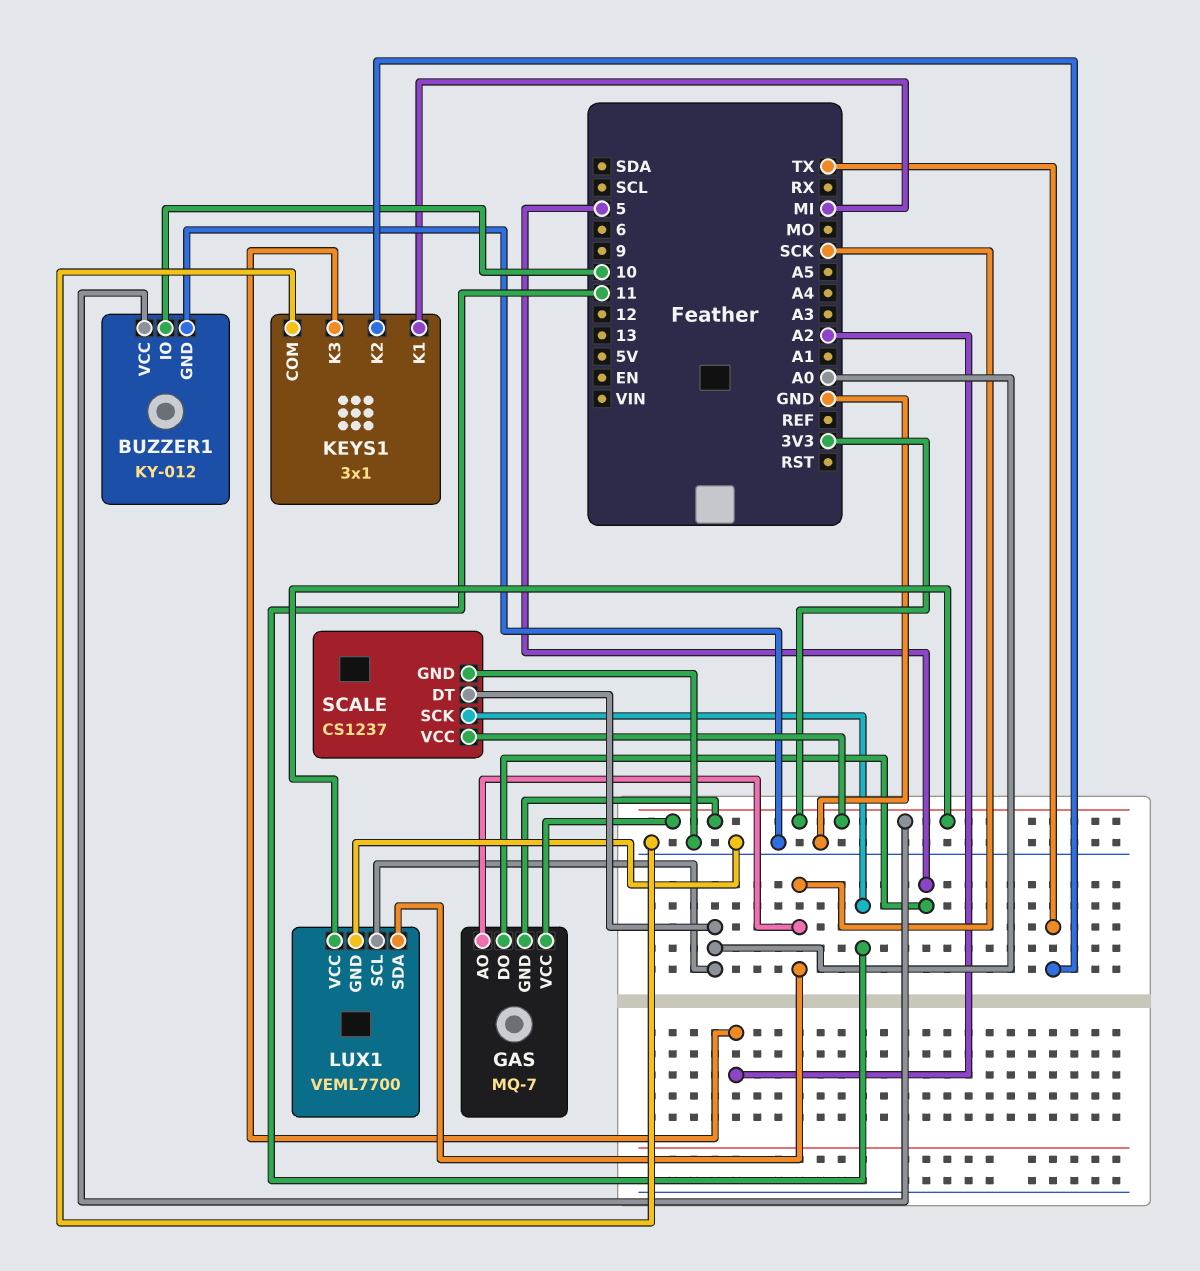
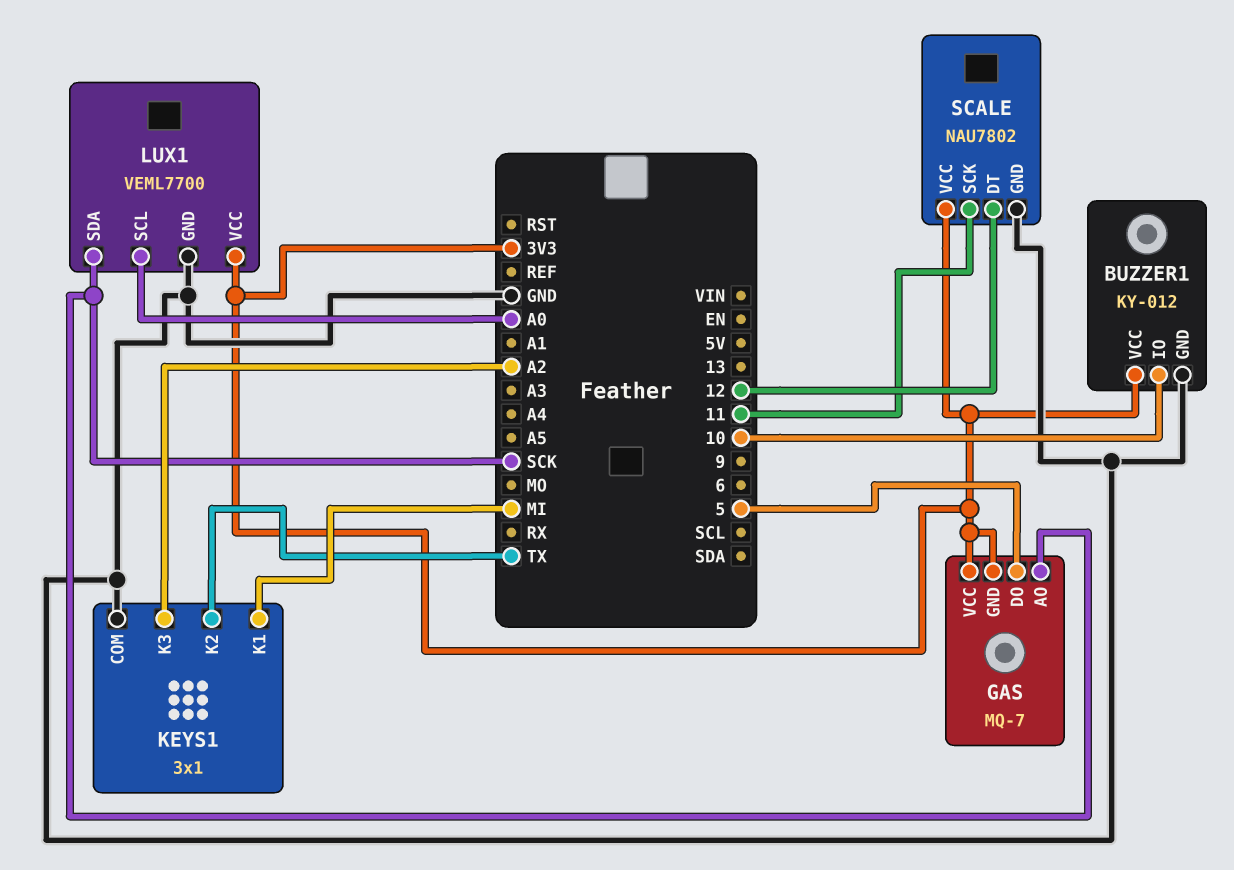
SCALE: CS1237 -> NAU7802
SCALE pin DT: A0 -> 12

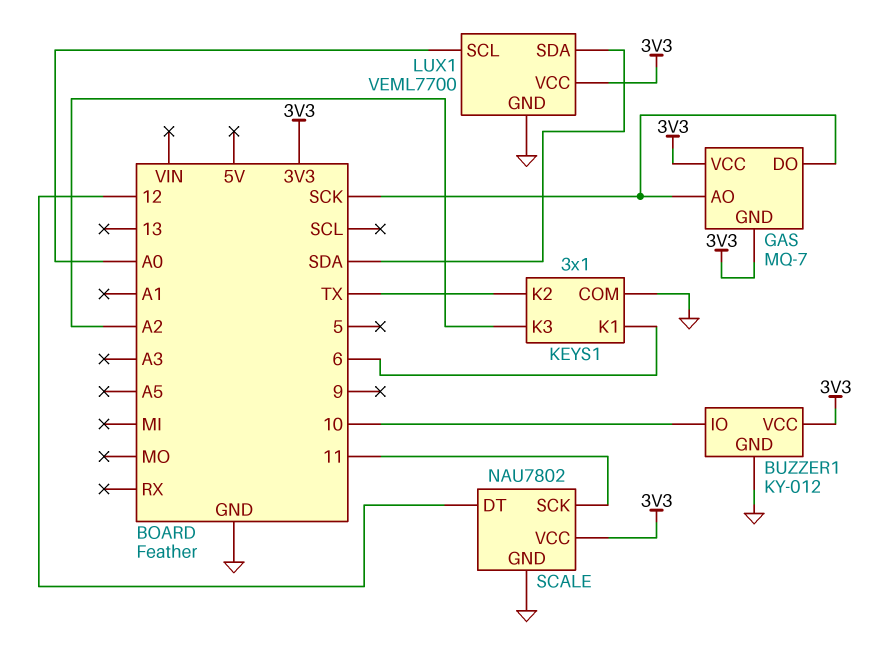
GAS pin DO: 5 -> SCK
KEYS1 pin K1: MI -> 6
LUX1 pin SDA: SCK -> SDA

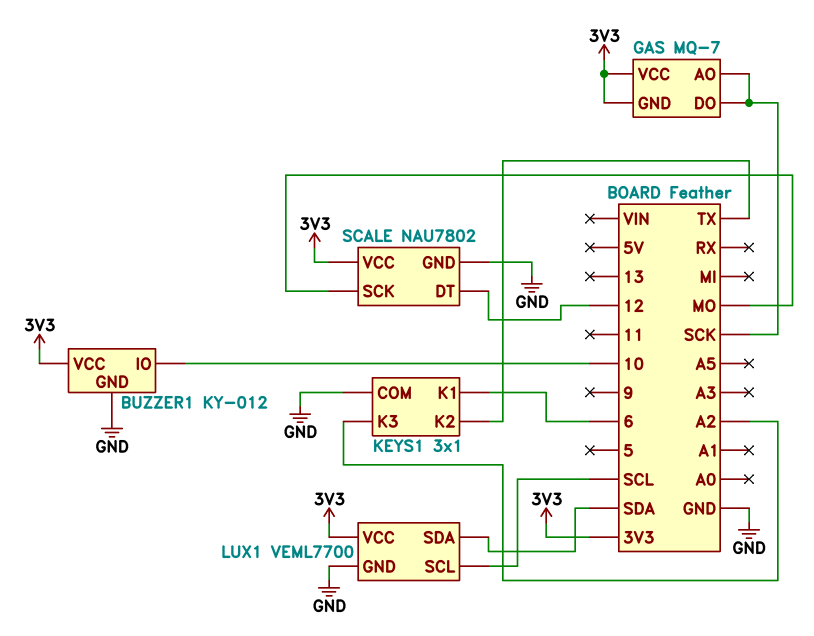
LUX1 pin SCL: A0 -> SCL
SCALE pin SCK: 11 -> MO

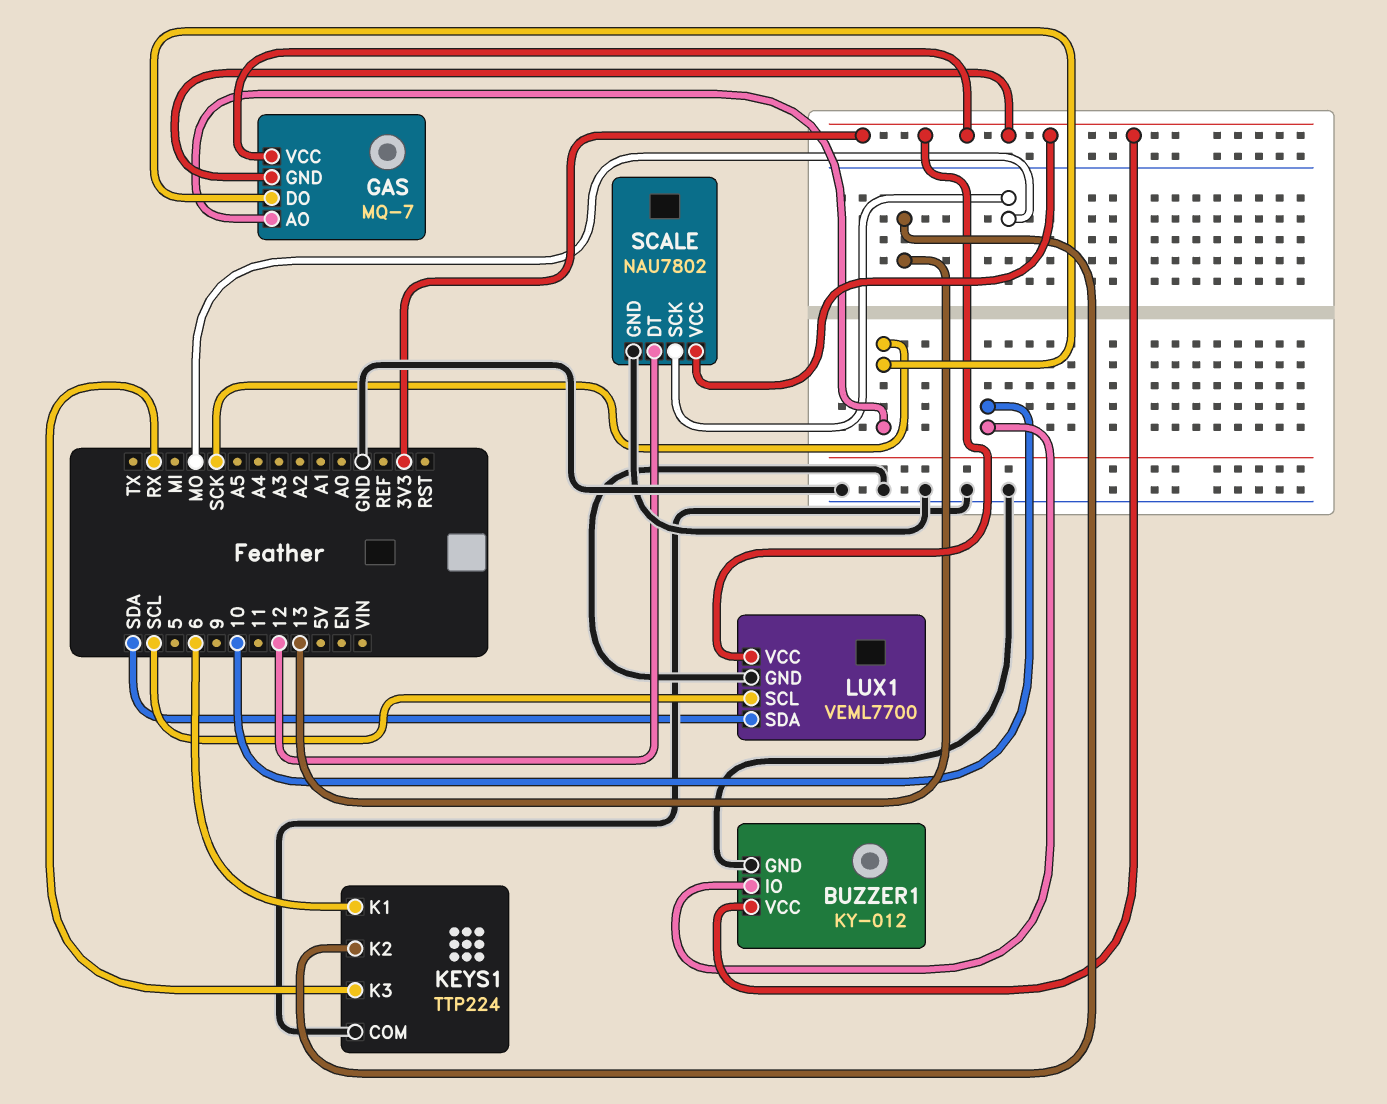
KEYS1: 3x1 -> TTP224
KEYS1 pin K2: TX -> 13
KEYS1 pin K3: A2 -> RX

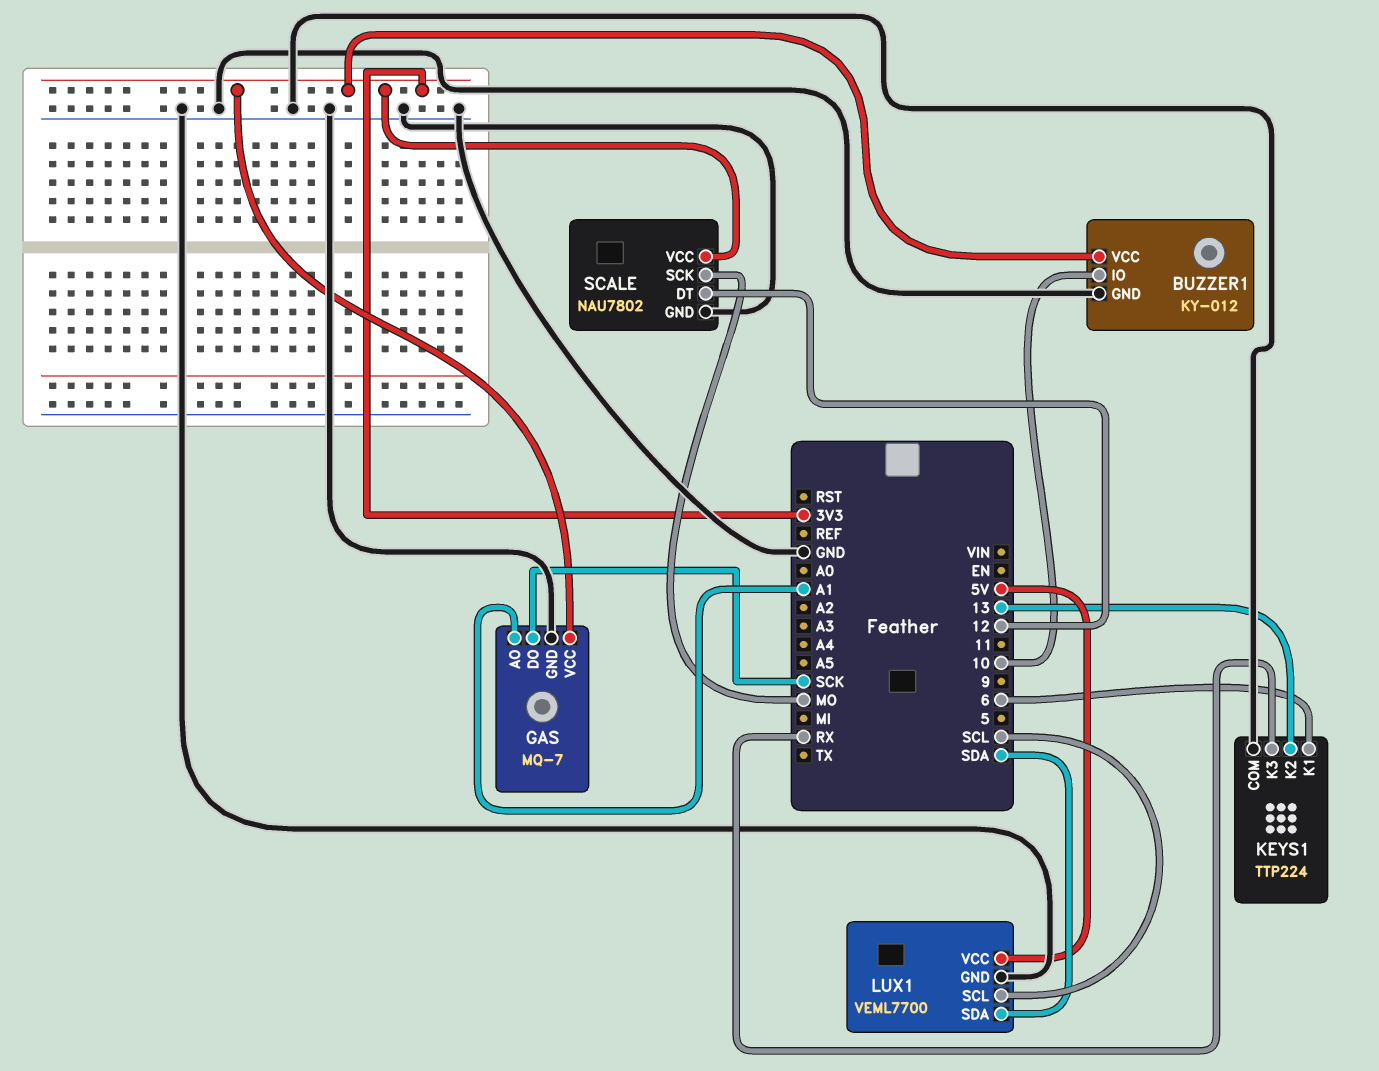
GAS pin AO: SCK -> A1
GAS pin GND: 3V3 -> GND
LUX1 pin VCC: 3V3 -> 5V

